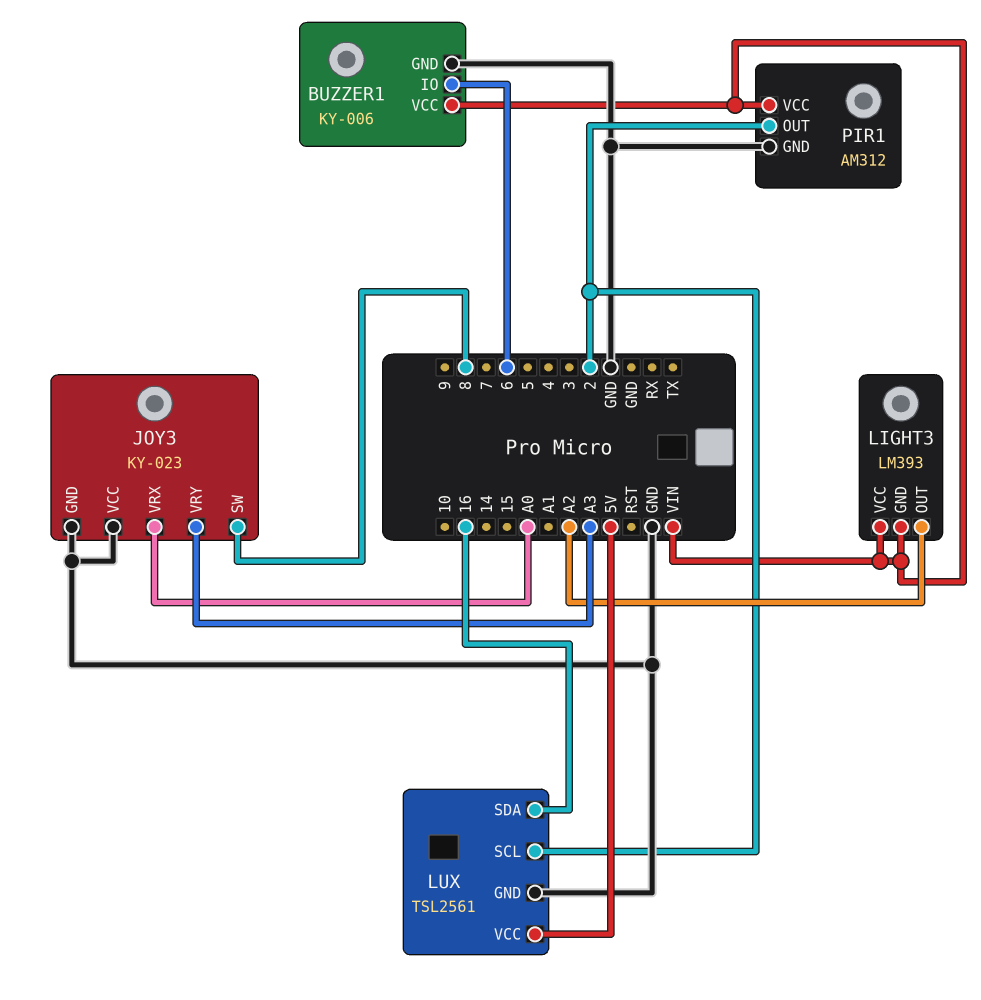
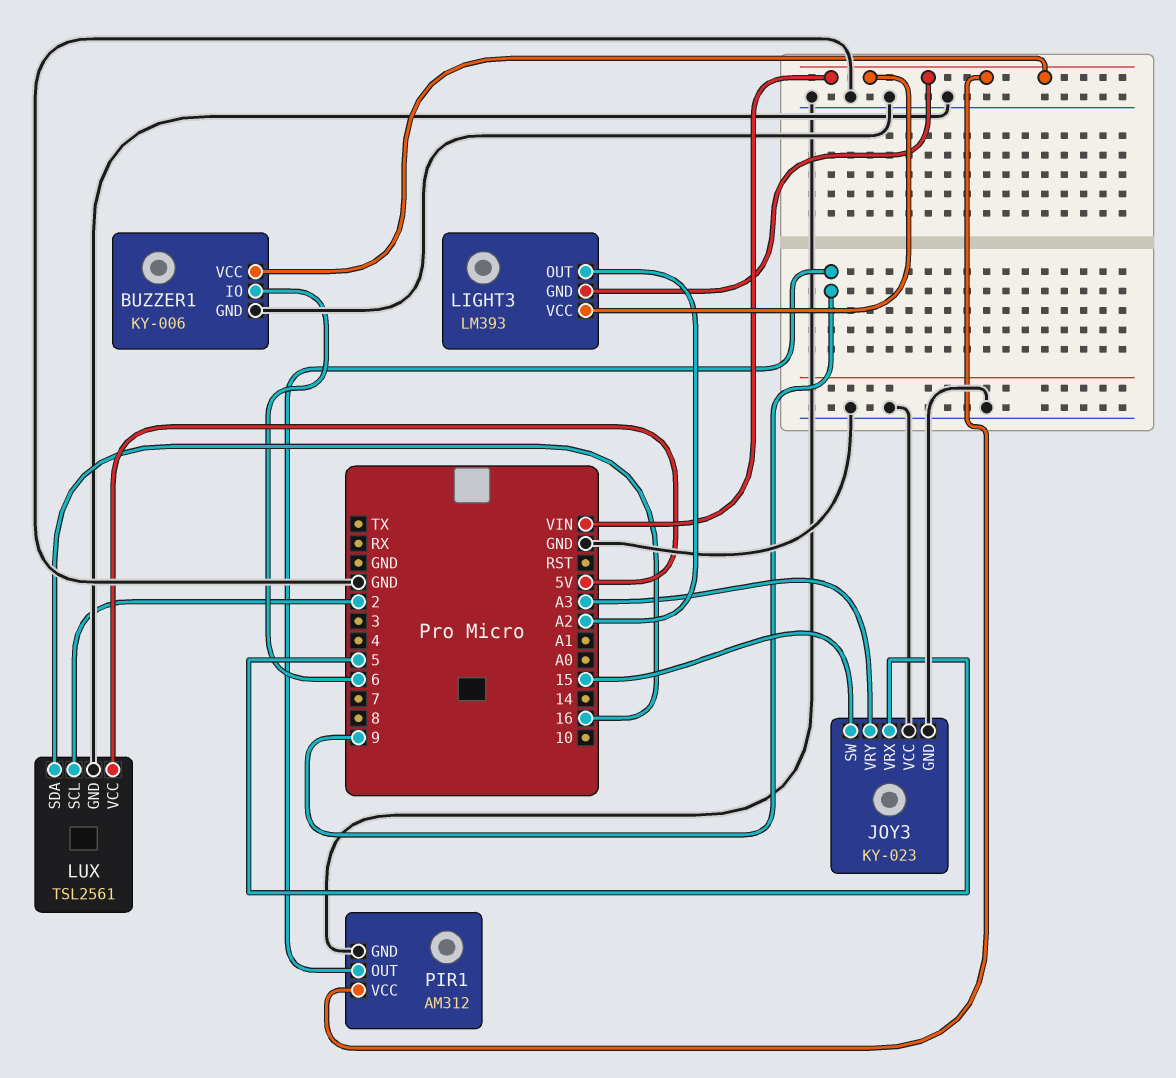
JOY3 pin SW: 8 -> 15
JOY3 pin VRX: A0 -> 5
PIR1 pin OUT: 2 -> 9

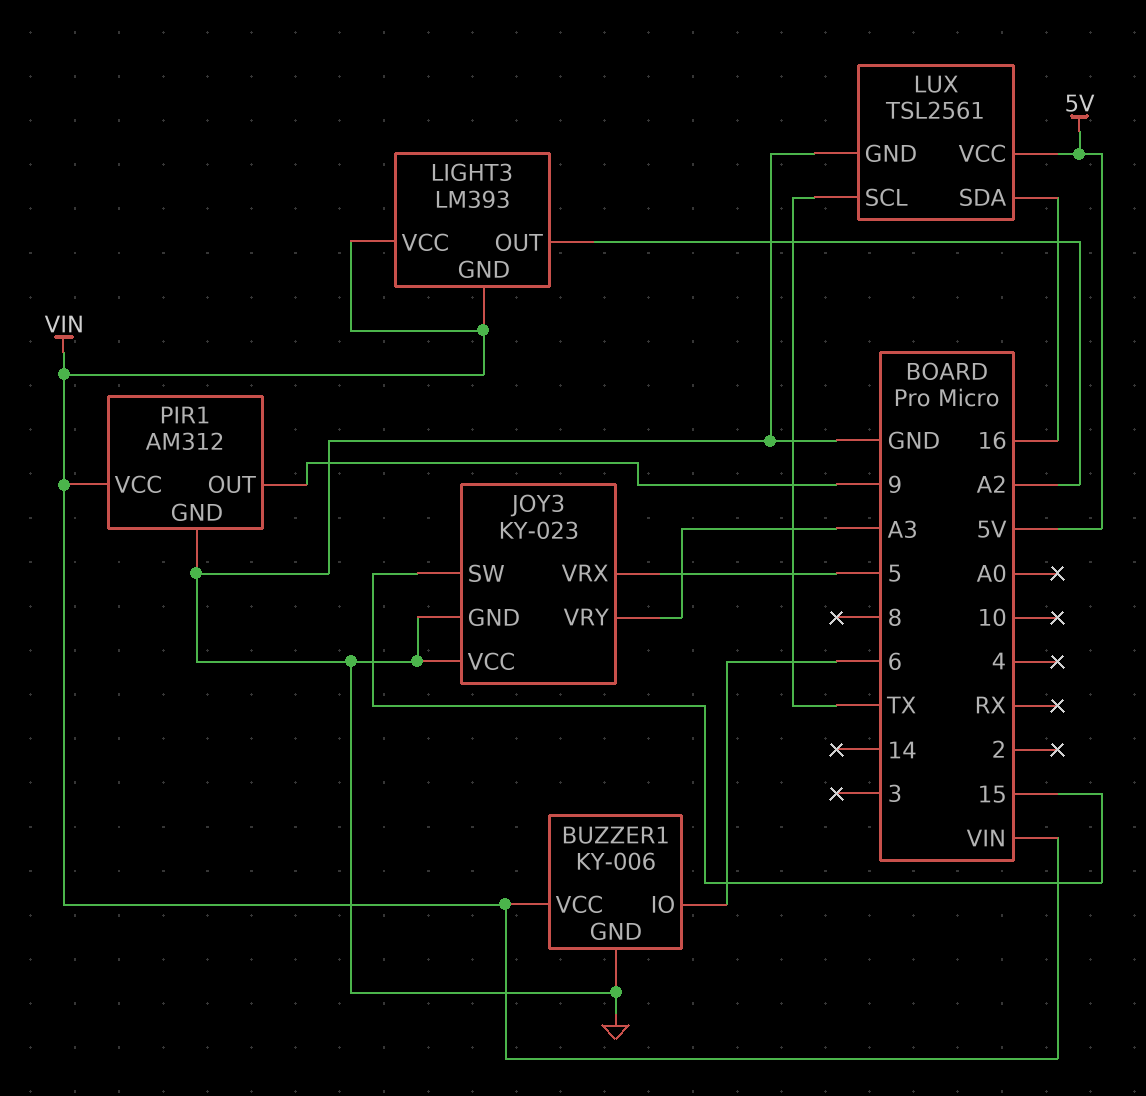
LUX pin SCL: 2 -> TX

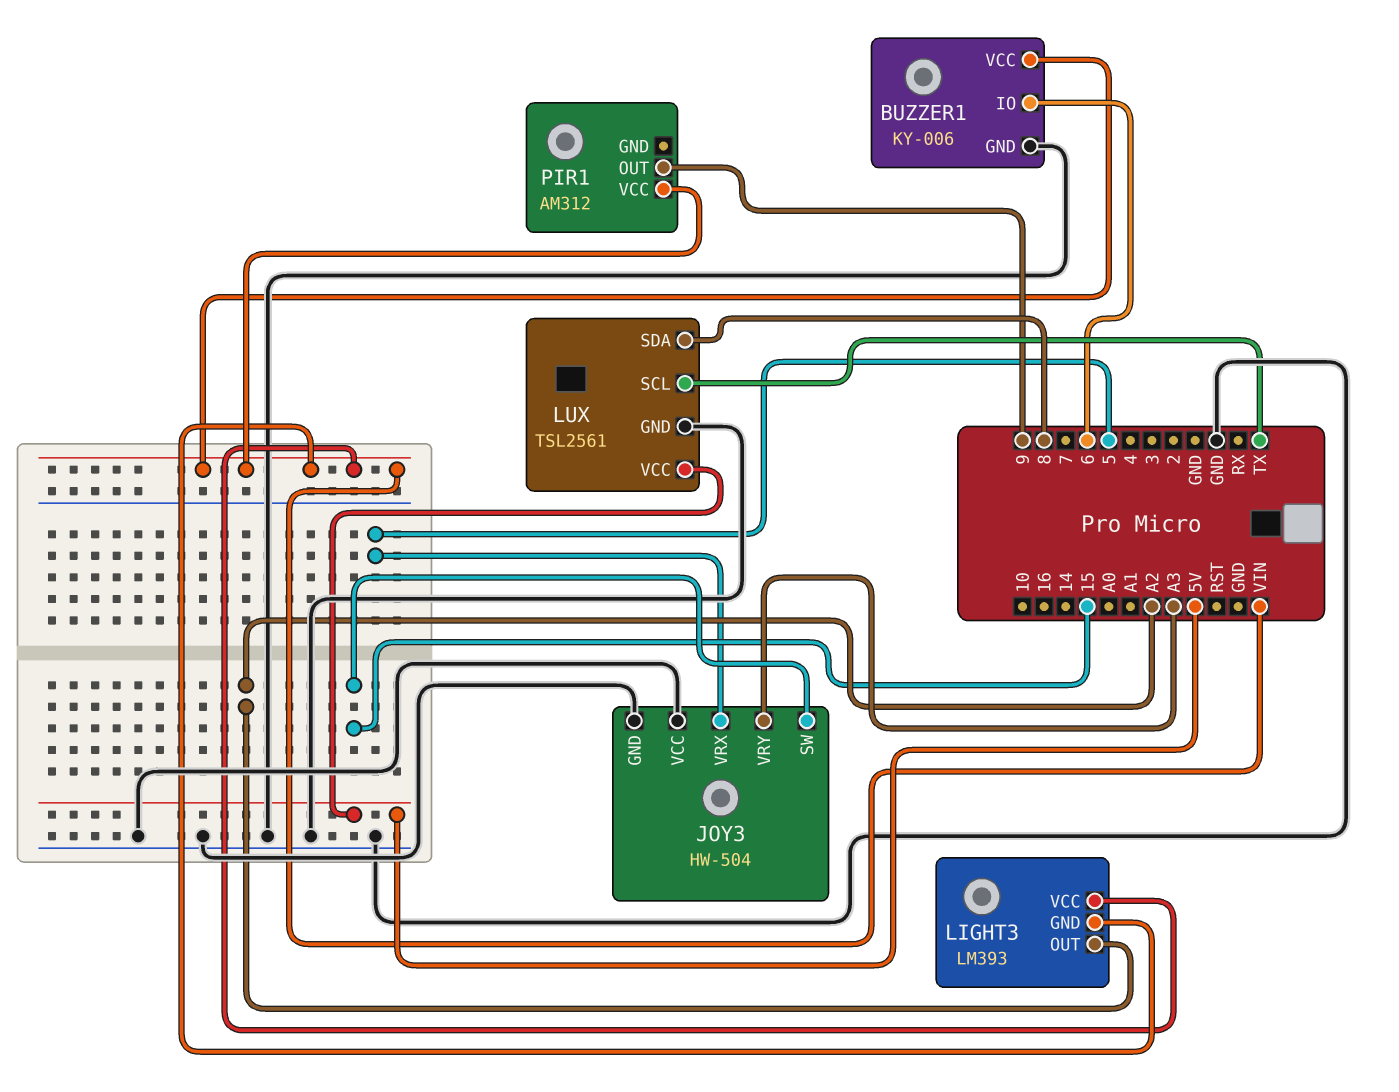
JOY3: KY-023 -> HW-504
LUX pin SDA: 16 -> 8
PIR1 pin GND: GND -> none

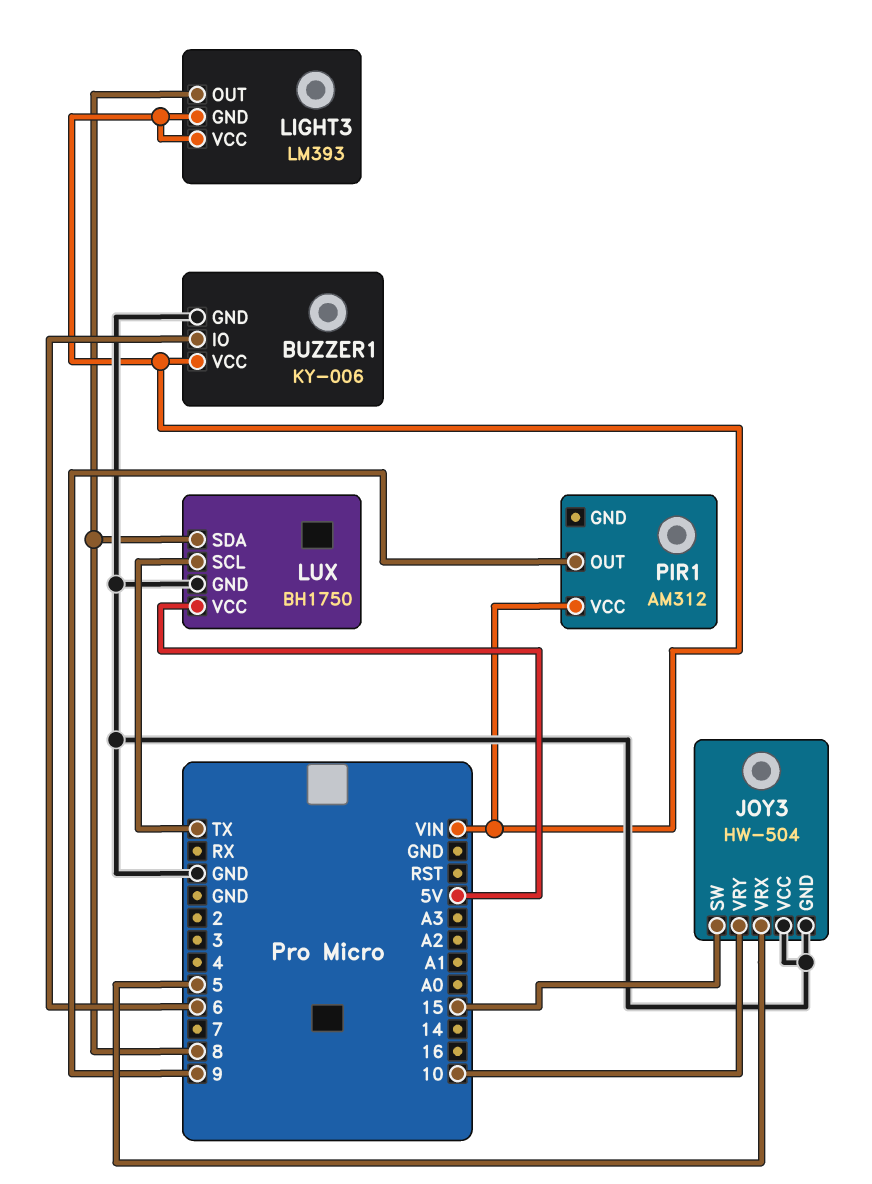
JOY3 pin VRY: A3 -> 10
LIGHT3 pin OUT: A2 -> 8
LUX: TSL2561 -> BH1750

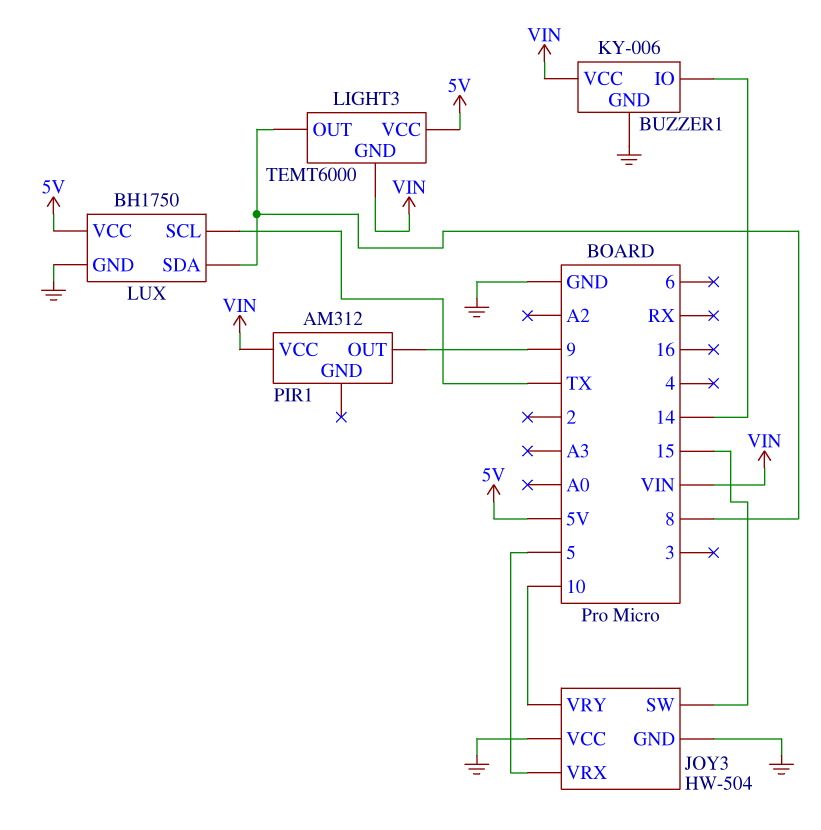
BUZZER1 pin IO: 6 -> 14
LIGHT3: LM393 -> TEMT6000
LIGHT3 pin VCC: VIN -> 5V

